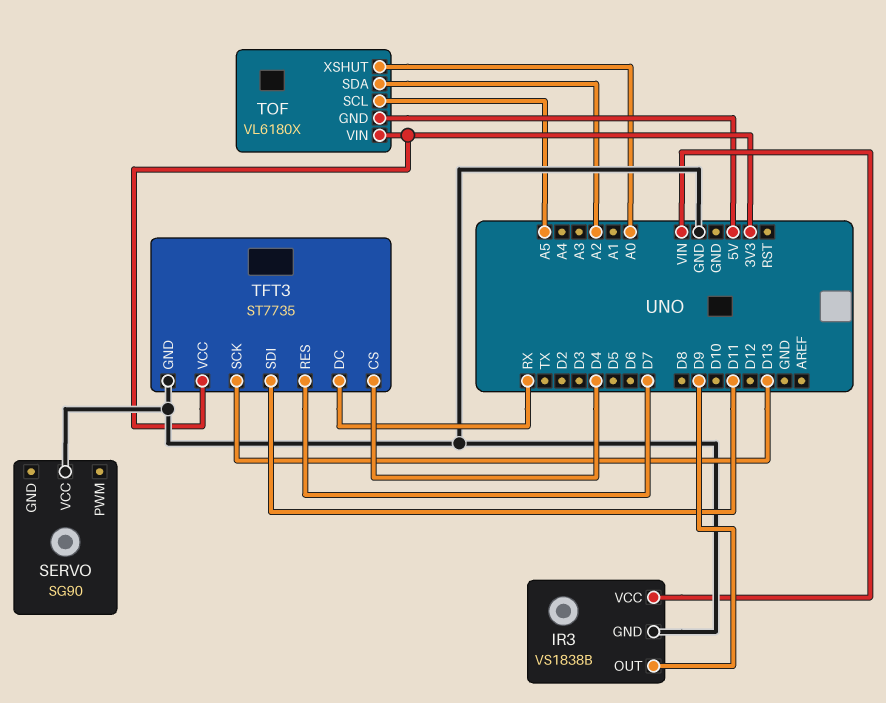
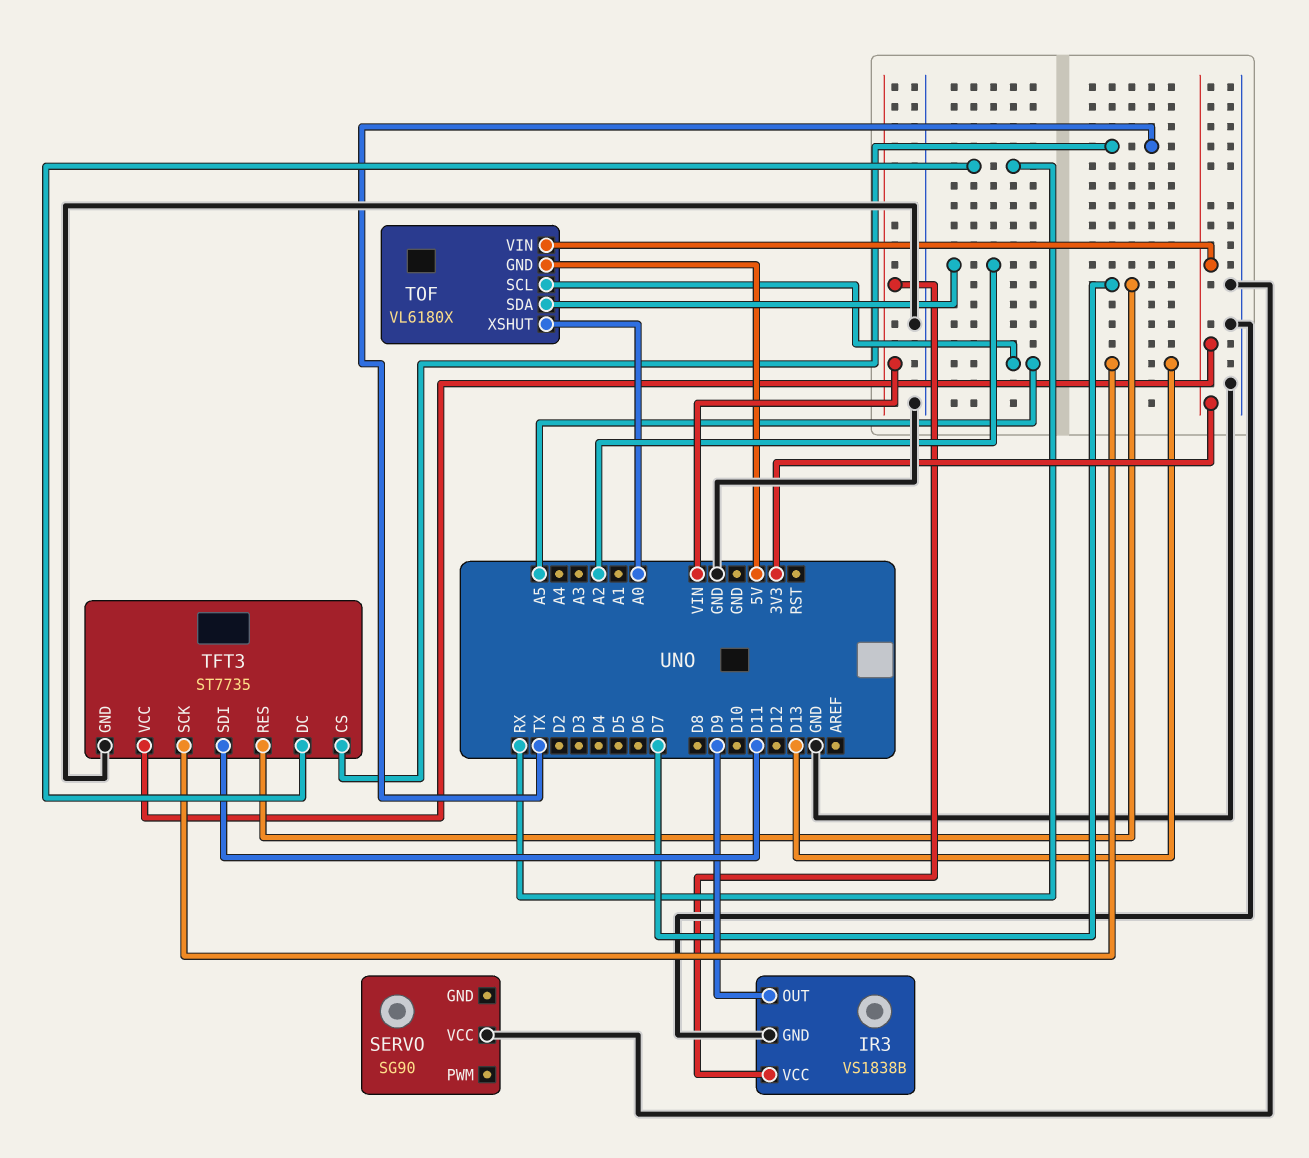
TFT3 pin CS: D4 -> TX

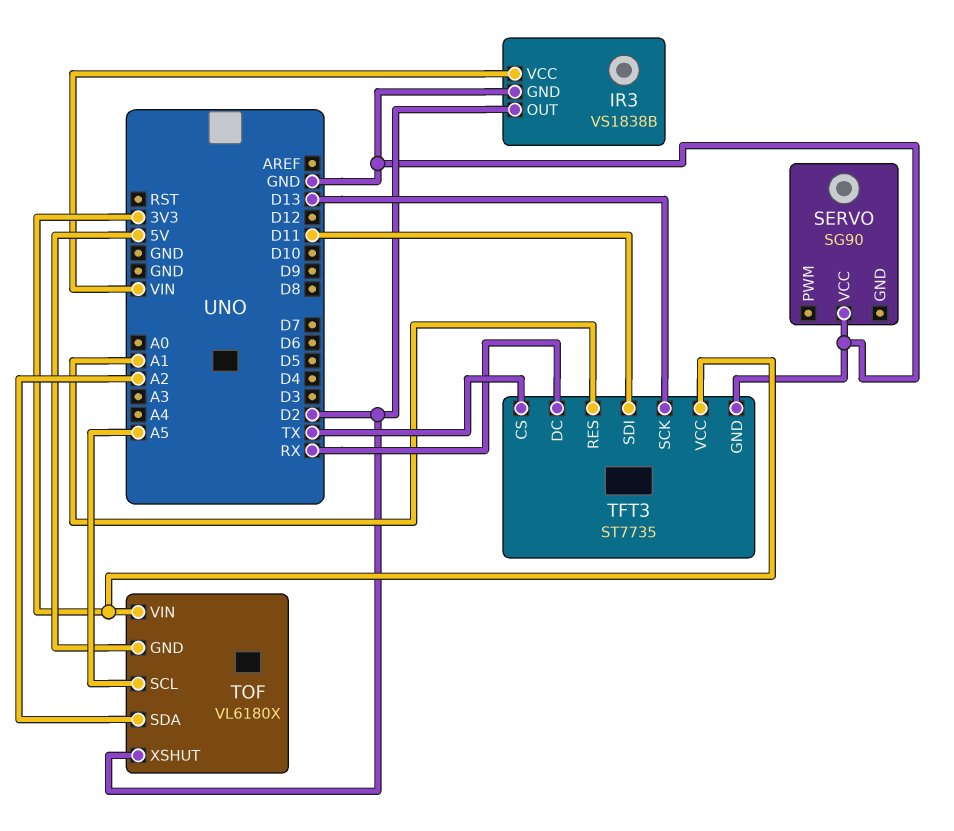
IR3 pin OUT: D9 -> D2
TFT3 pin RES: D7 -> A1
TOF pin XSHUT: A0 -> D2

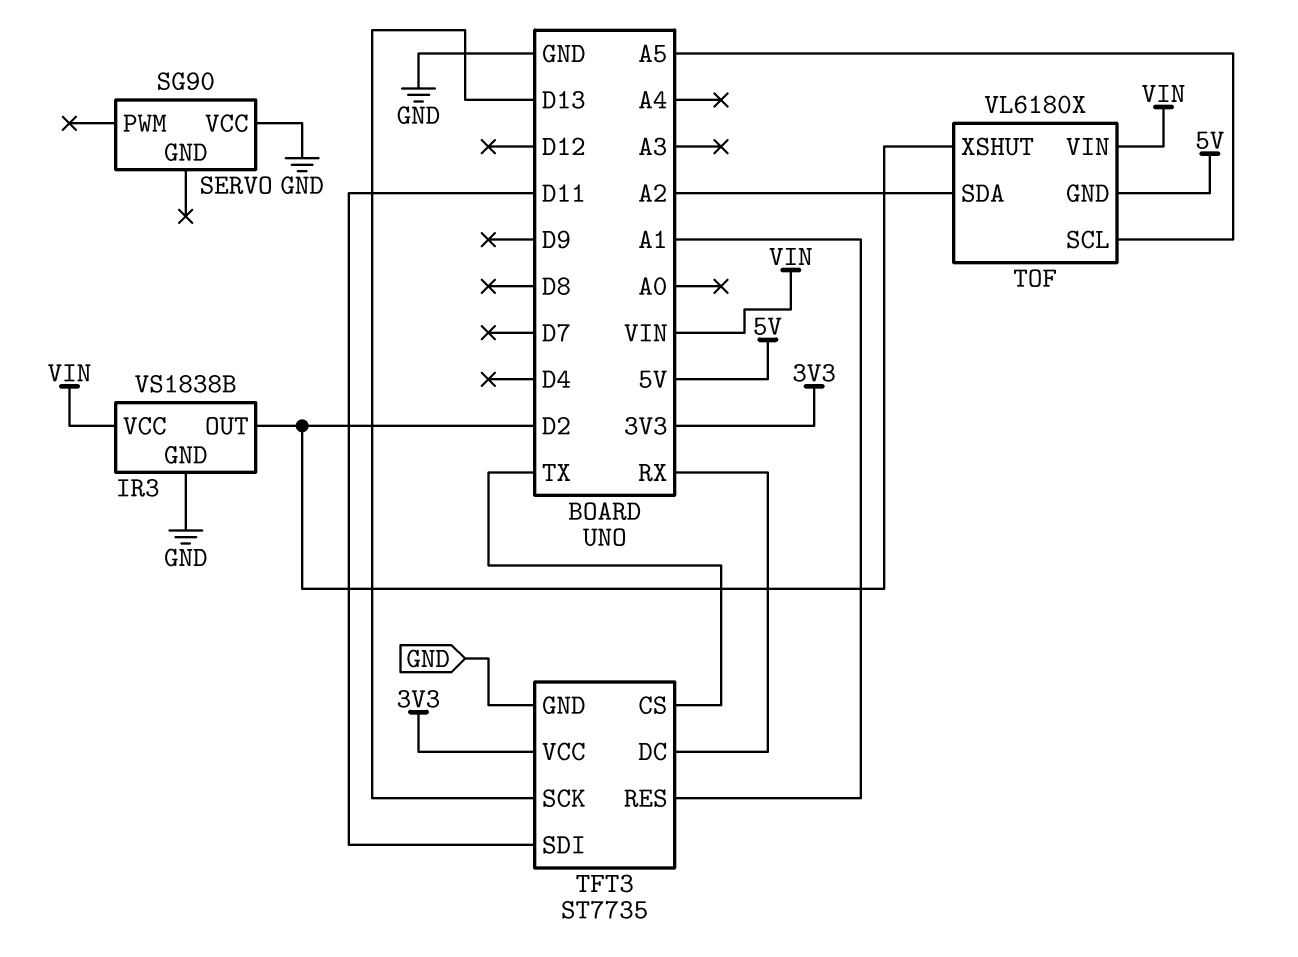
TOF pin VIN: 3V3 -> VIN

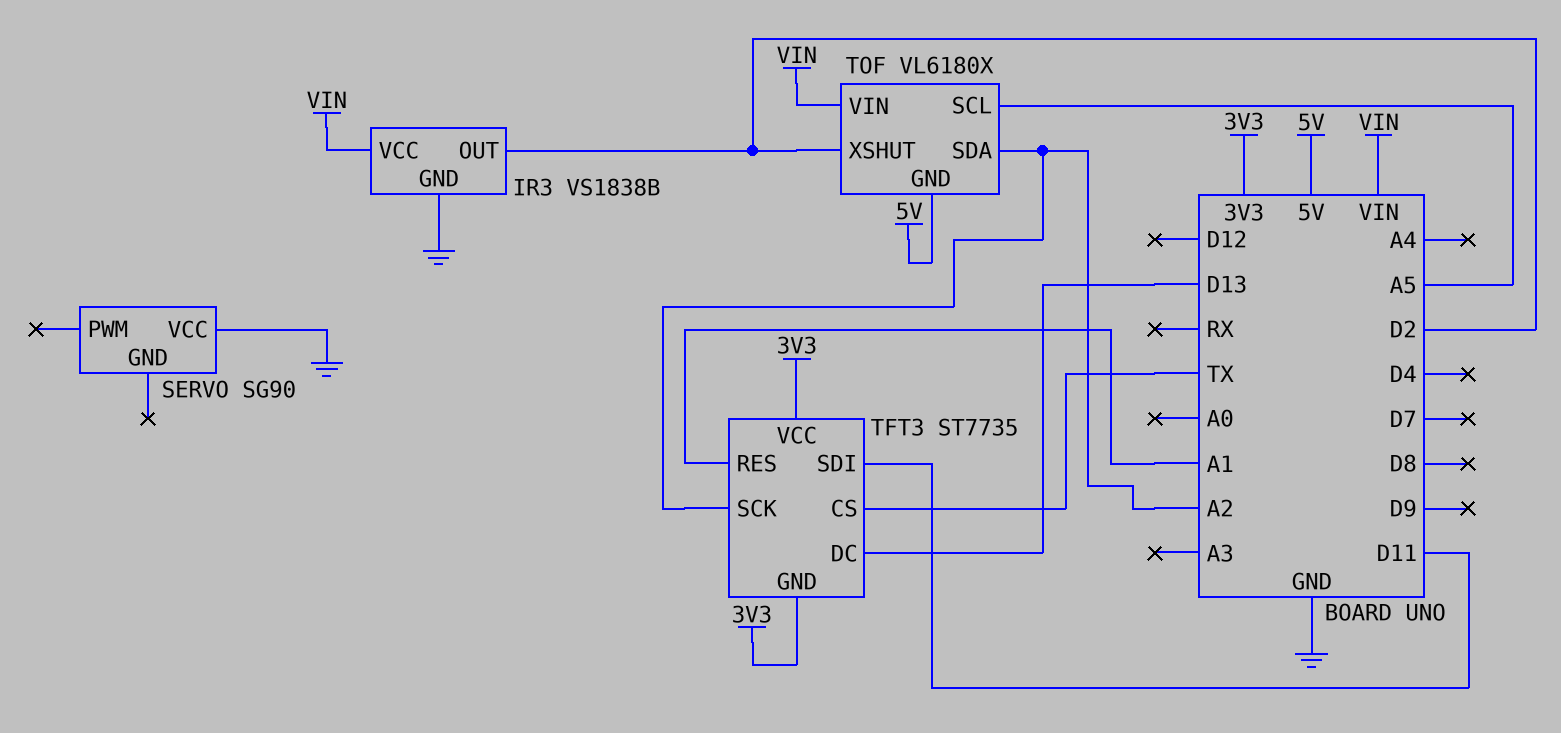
TFT3 pin DC: RX -> D13
TFT3 pin GND: GND -> 3V3
TFT3 pin SCK: D13 -> A2

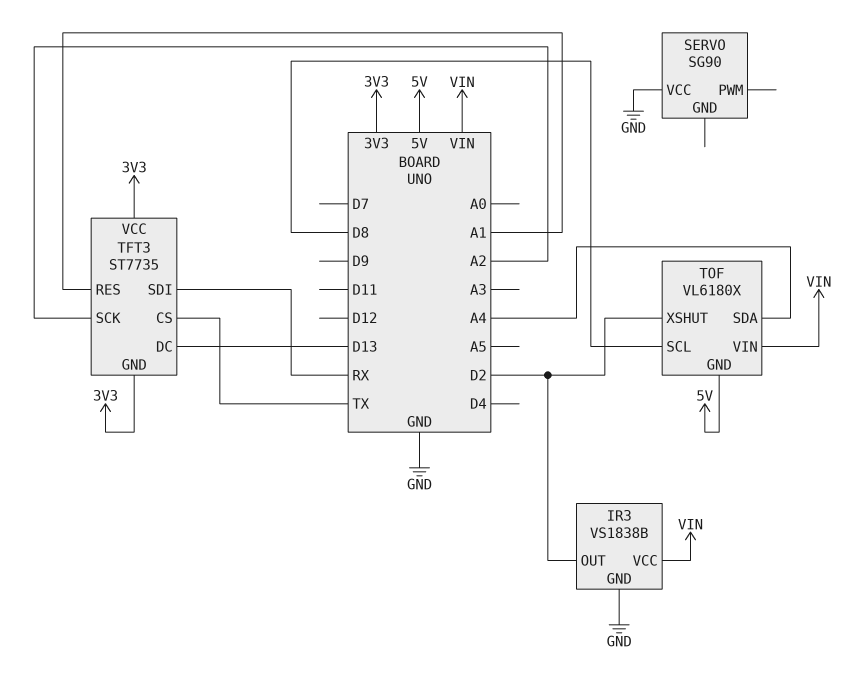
TFT3 pin SDI: D11 -> RX
TOF pin SCL: A5 -> D8
TOF pin SDA: A2 -> A4

